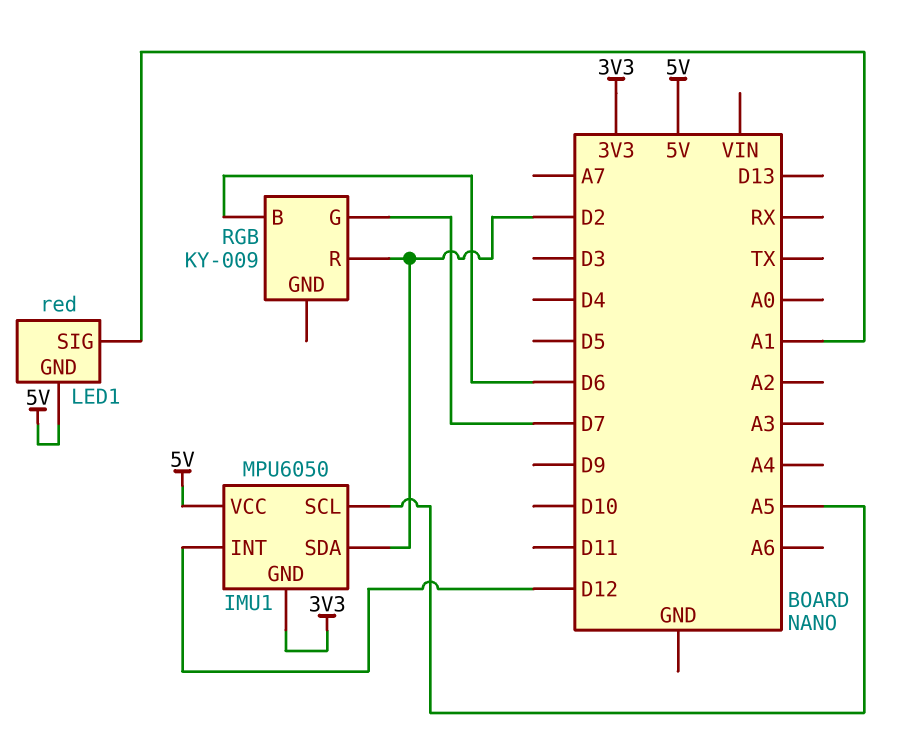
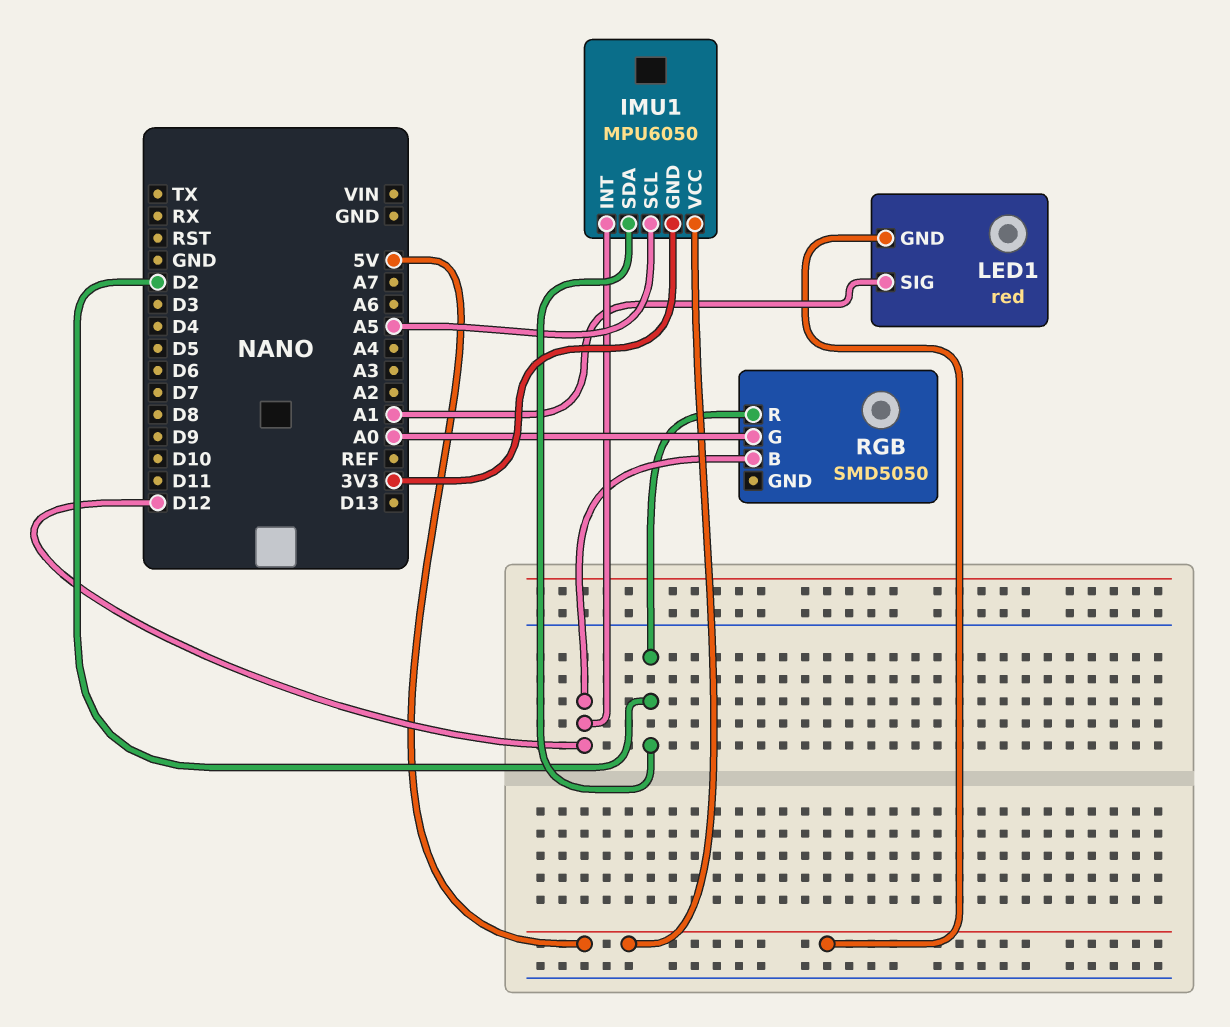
RGB: KY-009 -> SMD5050
RGB pin B: D6 -> D12
RGB pin G: D7 -> A0

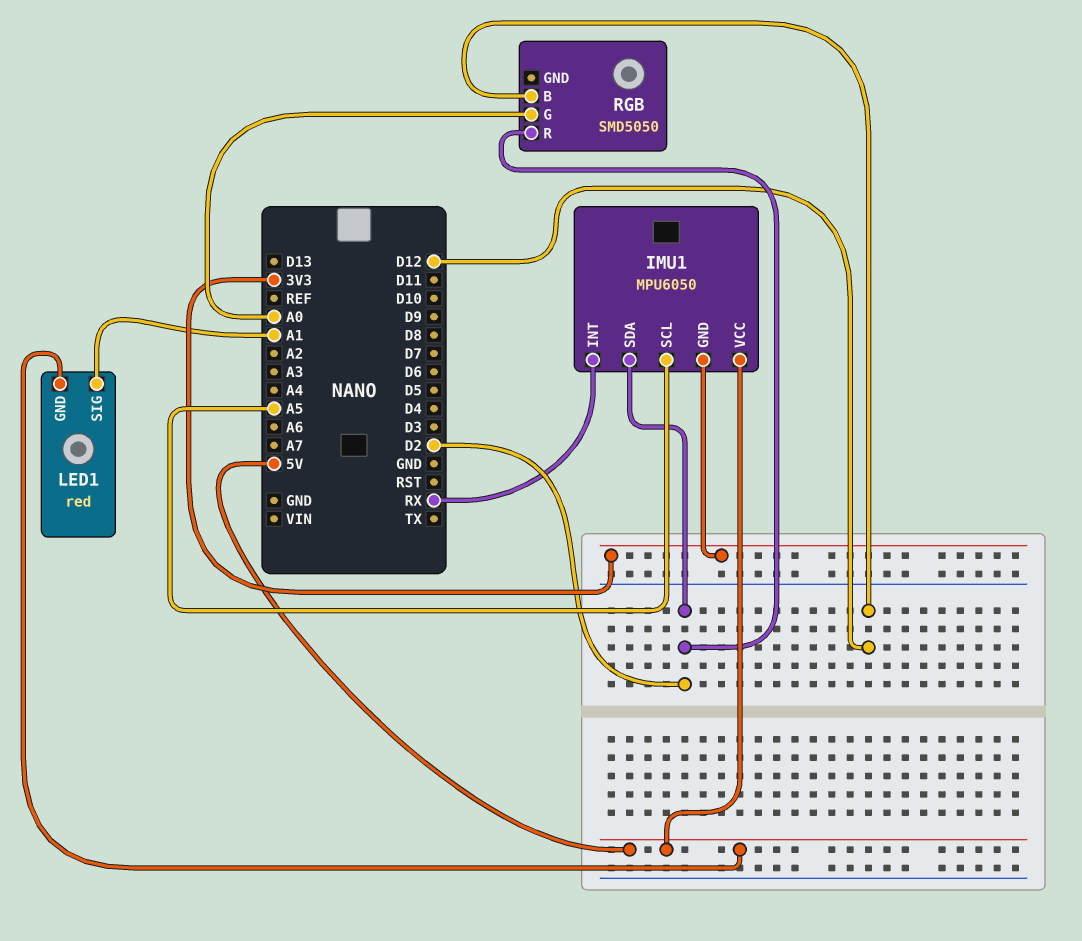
IMU1 pin INT: D12 -> RX

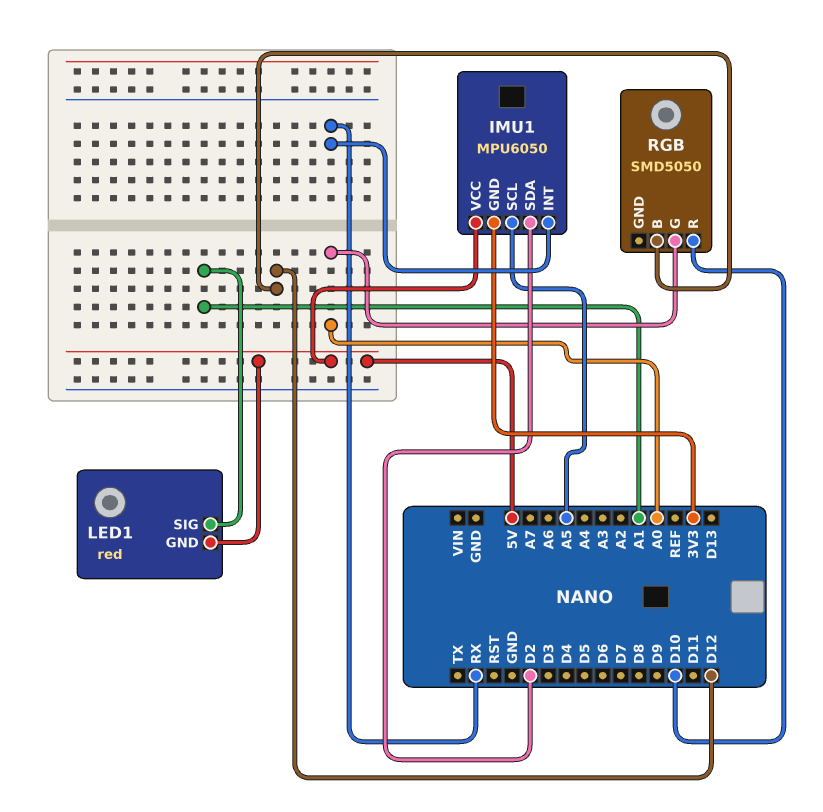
RGB pin R: D2 -> D10

